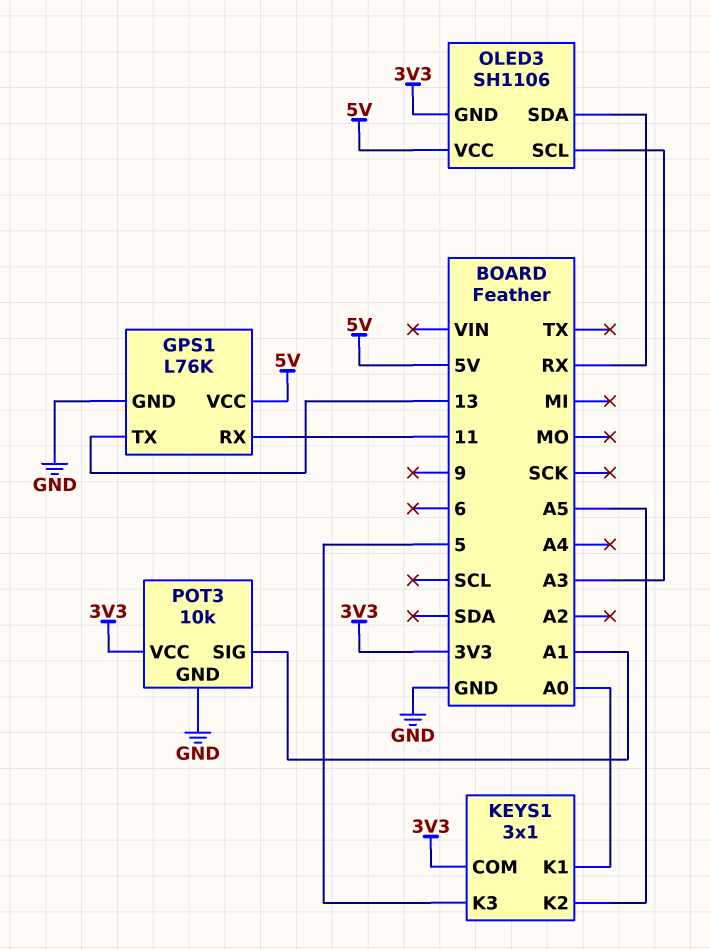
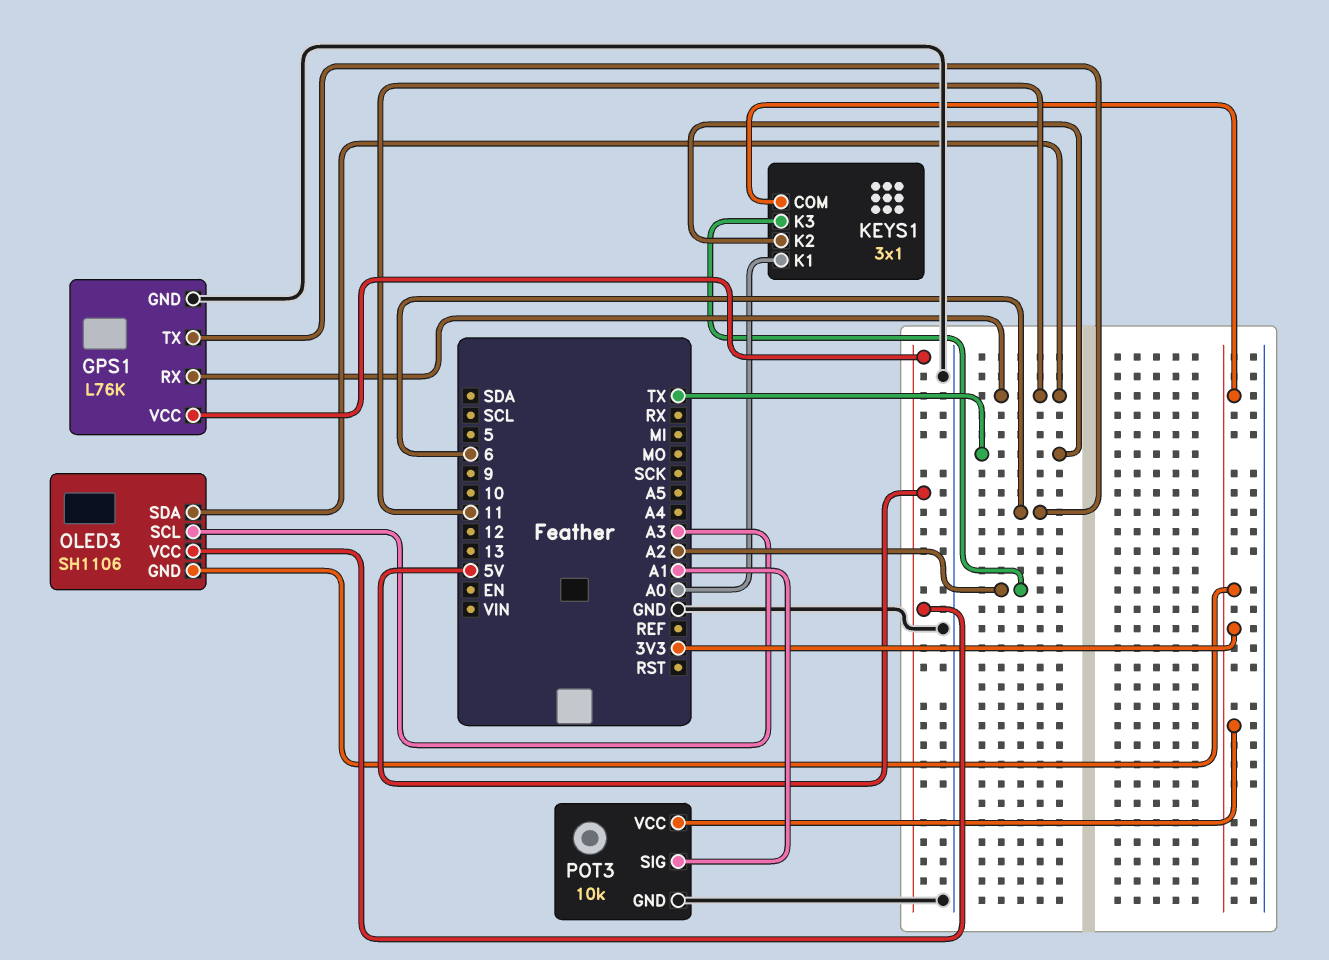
GPS1 pin TX: 13 -> 6
KEYS1 pin K2: A5 -> TX
KEYS1 pin K3: 5 -> A2
OLED3 pin SDA: RX -> 11

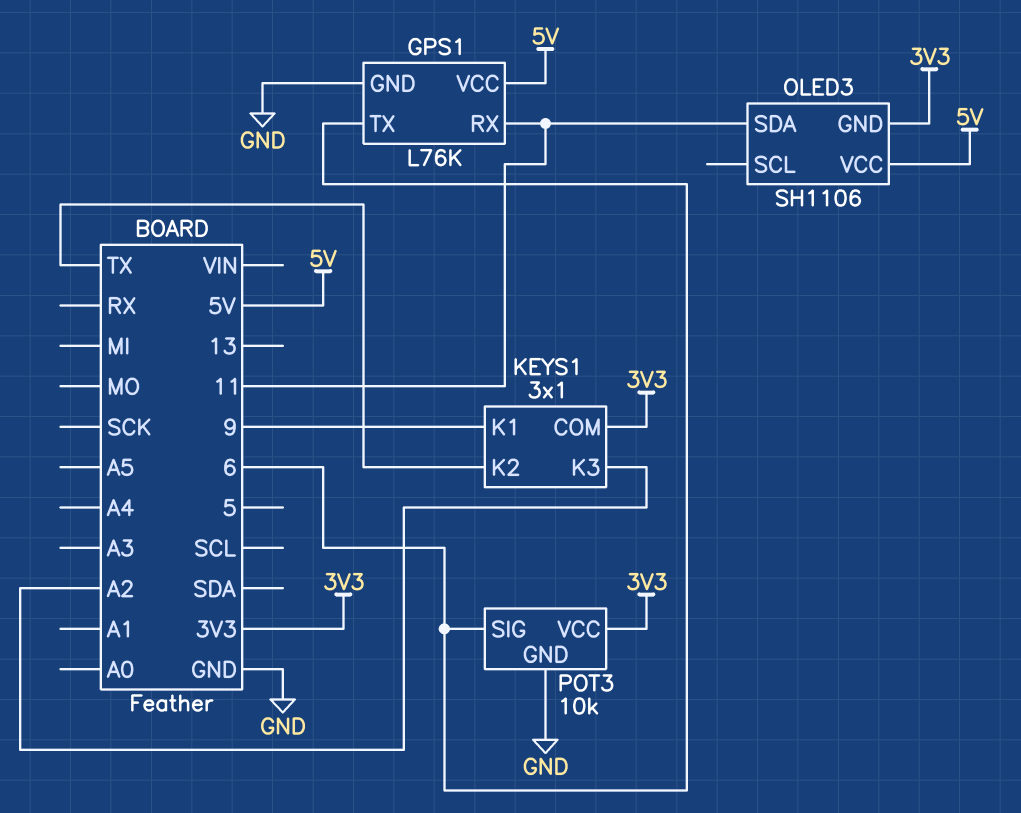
KEYS1 pin K1: A0 -> 9
OLED3 pin SCL: A3 -> none
POT3 pin SIG: A1 -> 6

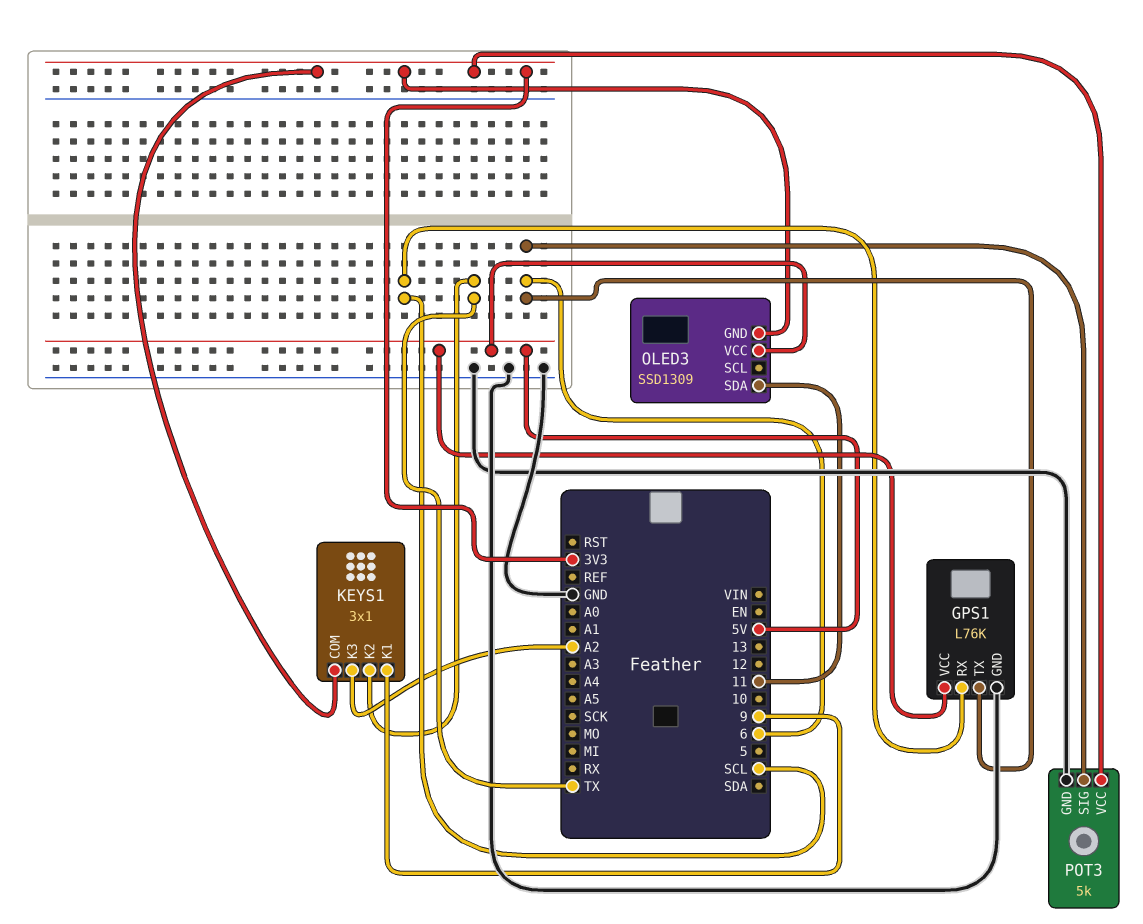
GPS1 pin RX: 11 -> SCL
OLED3: SH1106 -> SSD1309
POT3: 10k -> 5k

